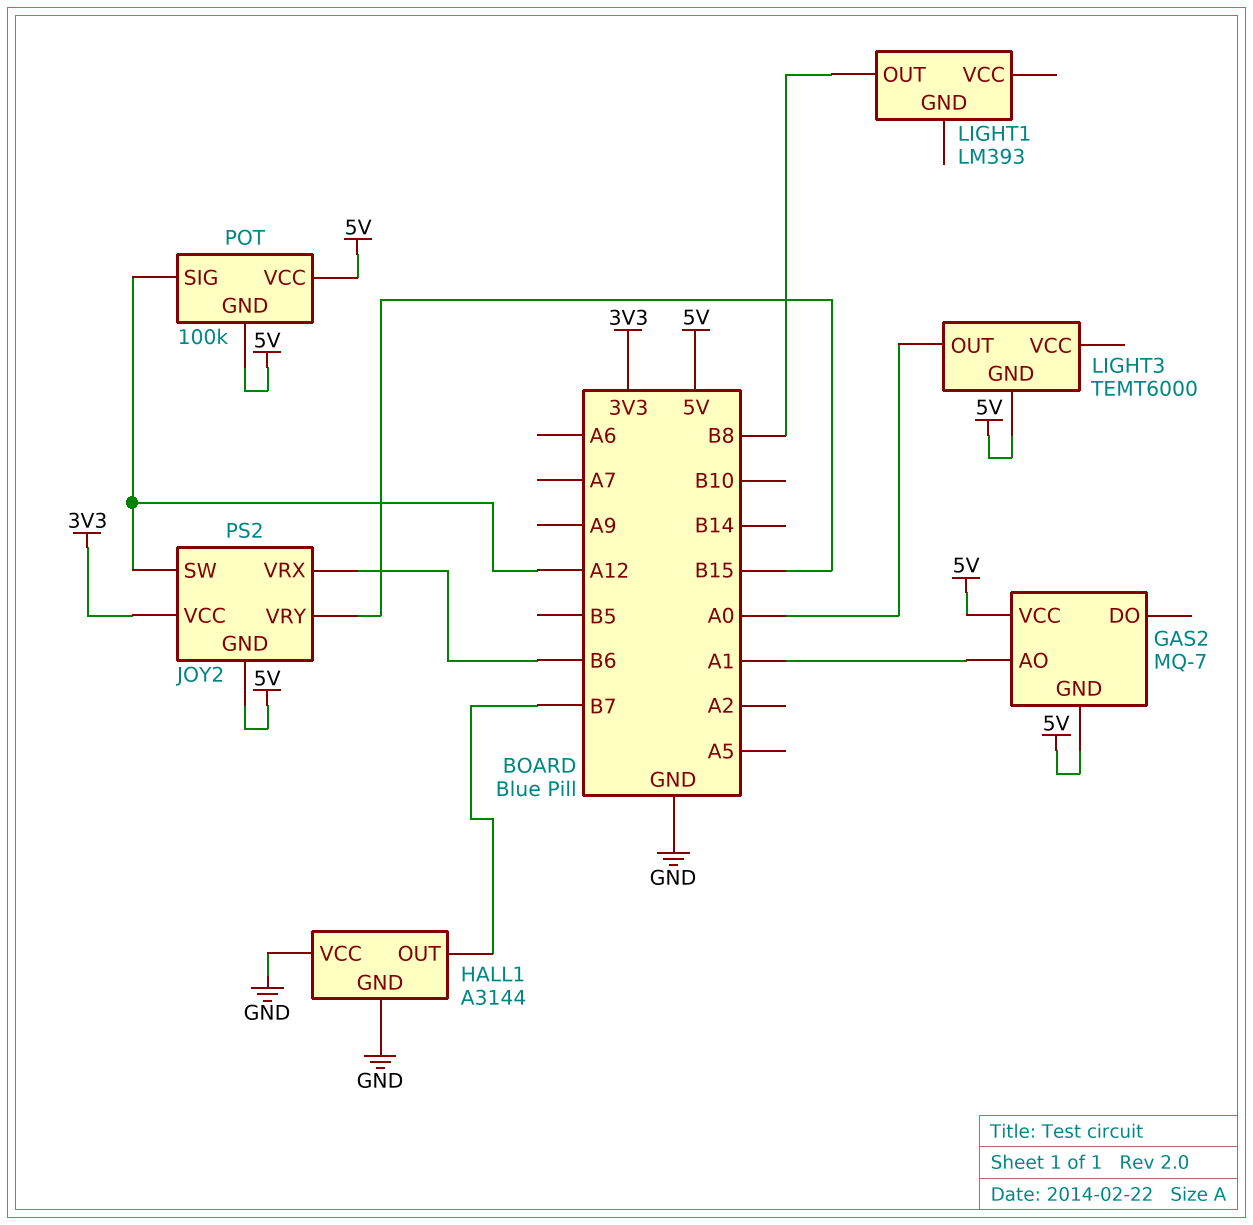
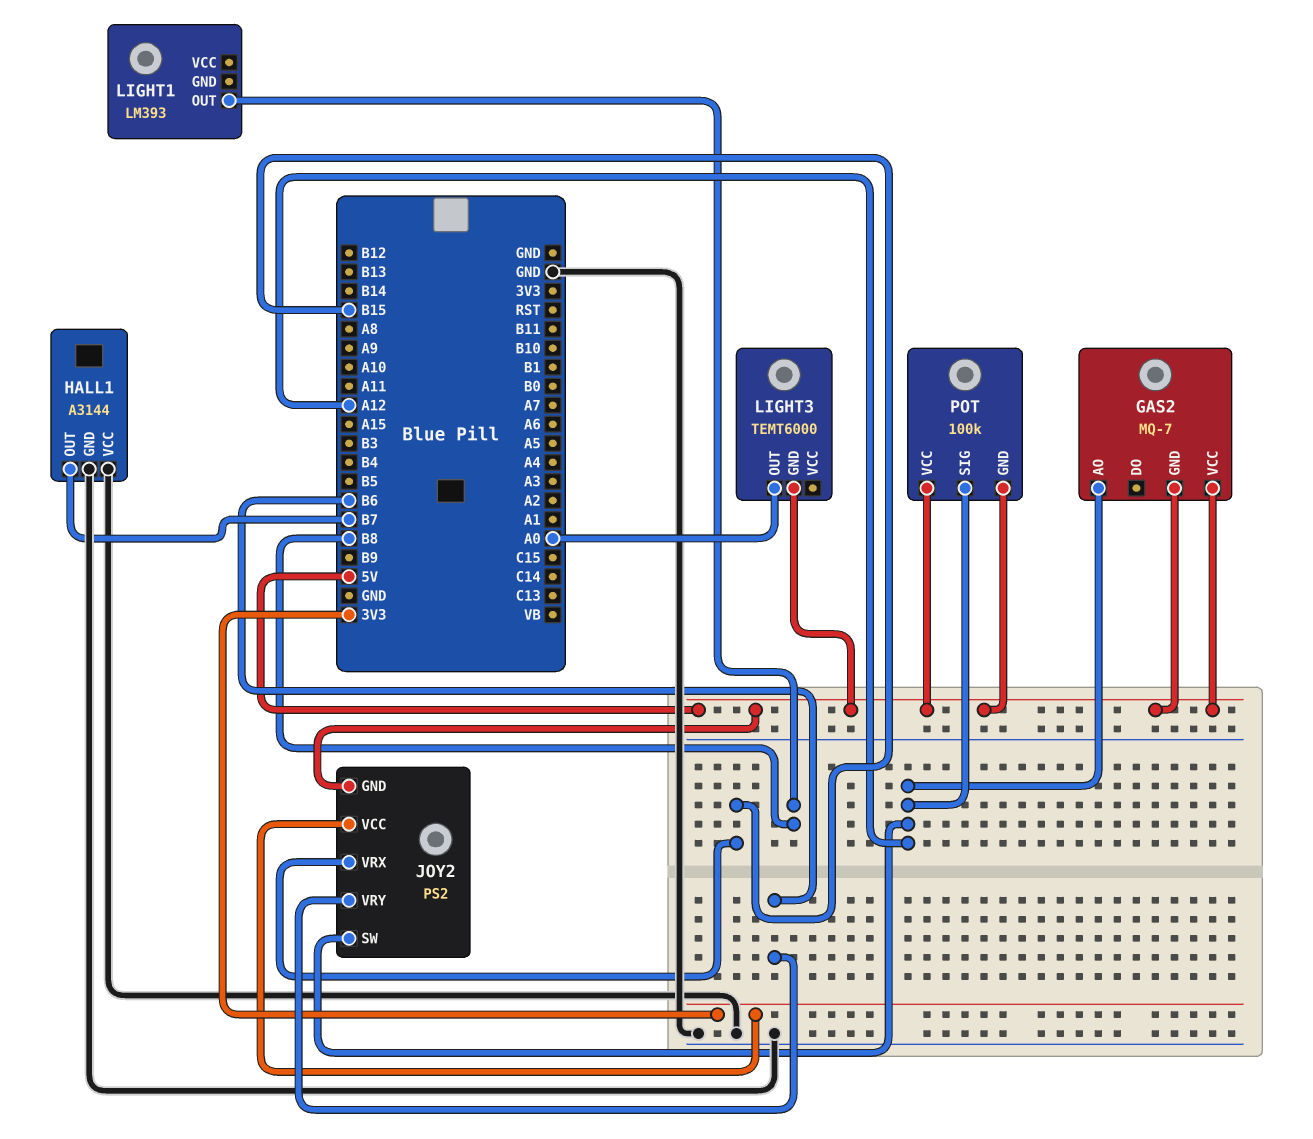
GAS2 pin AO: A1 -> A12
JOY2 pin VRX: B6 -> B15
JOY2 pin VRY: B15 -> B6

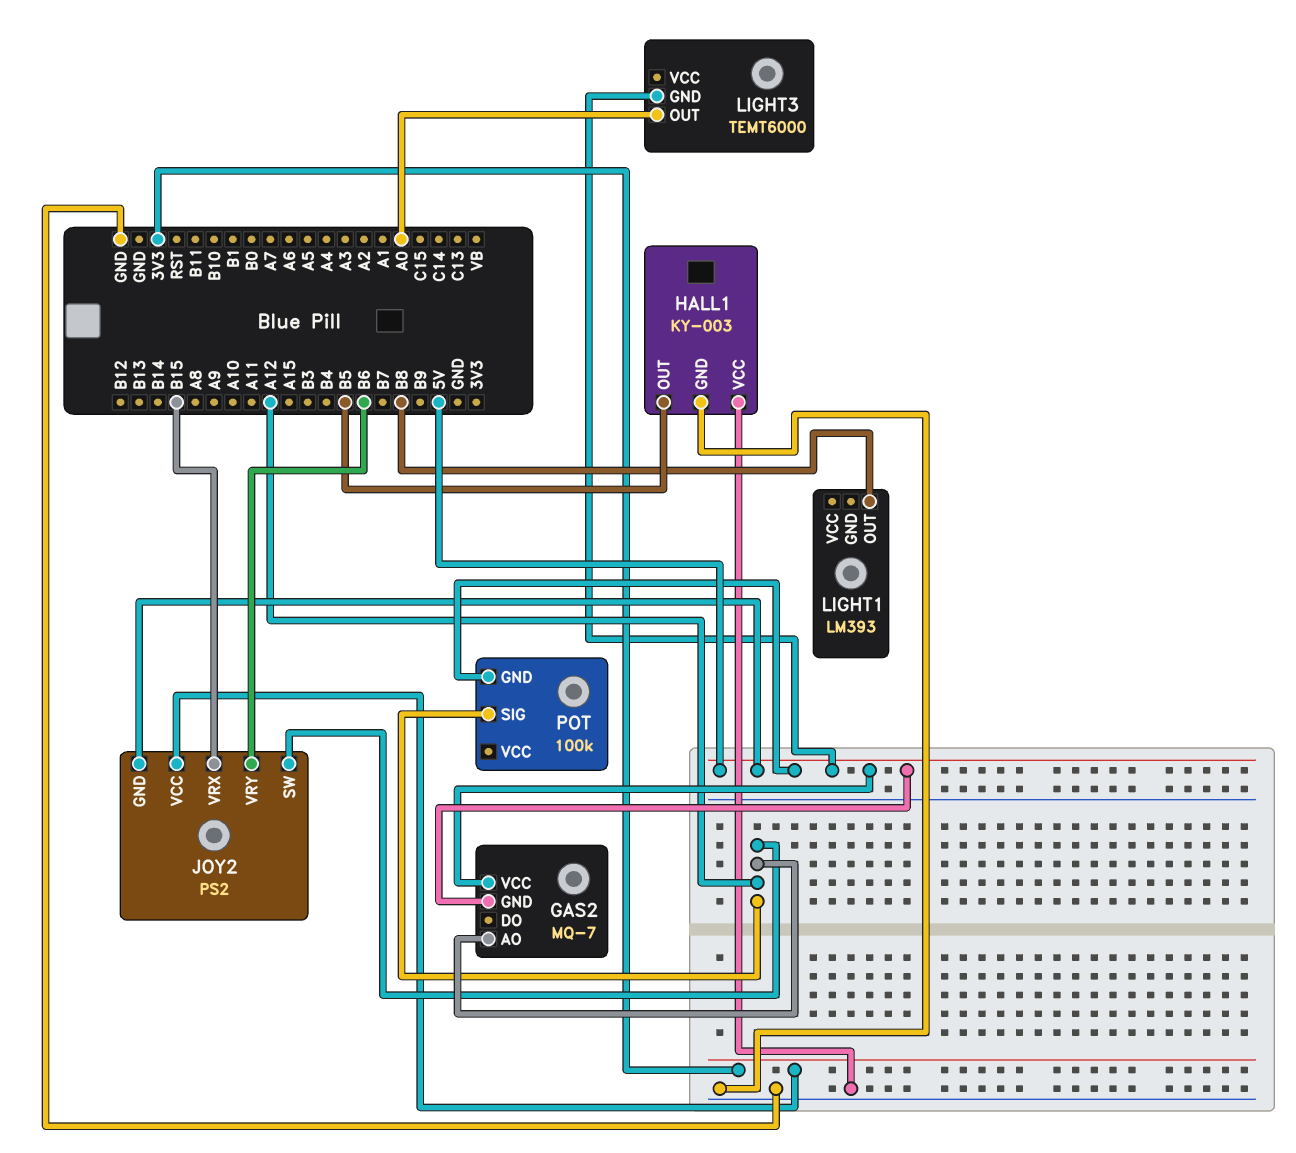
HALL1: A3144 -> KY-003
HALL1 pin OUT: B7 -> B5
POT pin VCC: 5V -> none

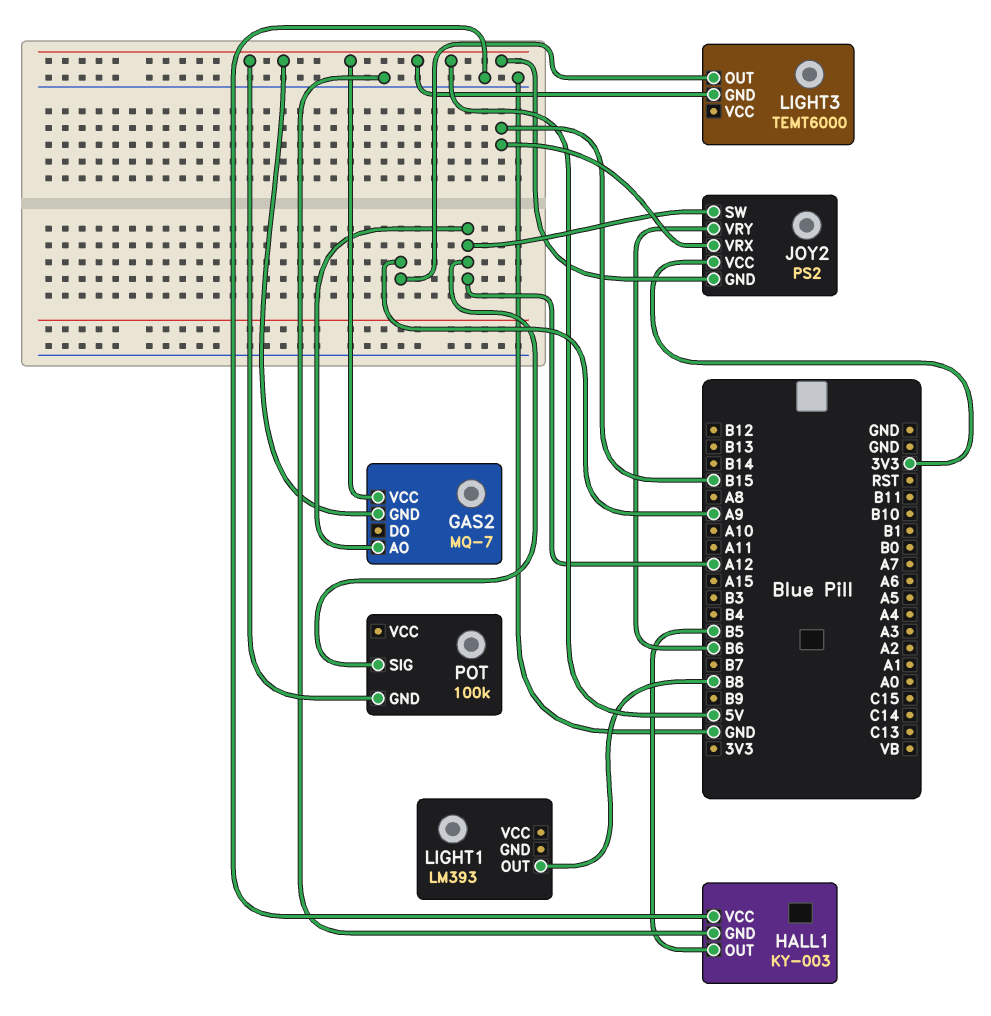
LIGHT3 pin OUT: A0 -> A9

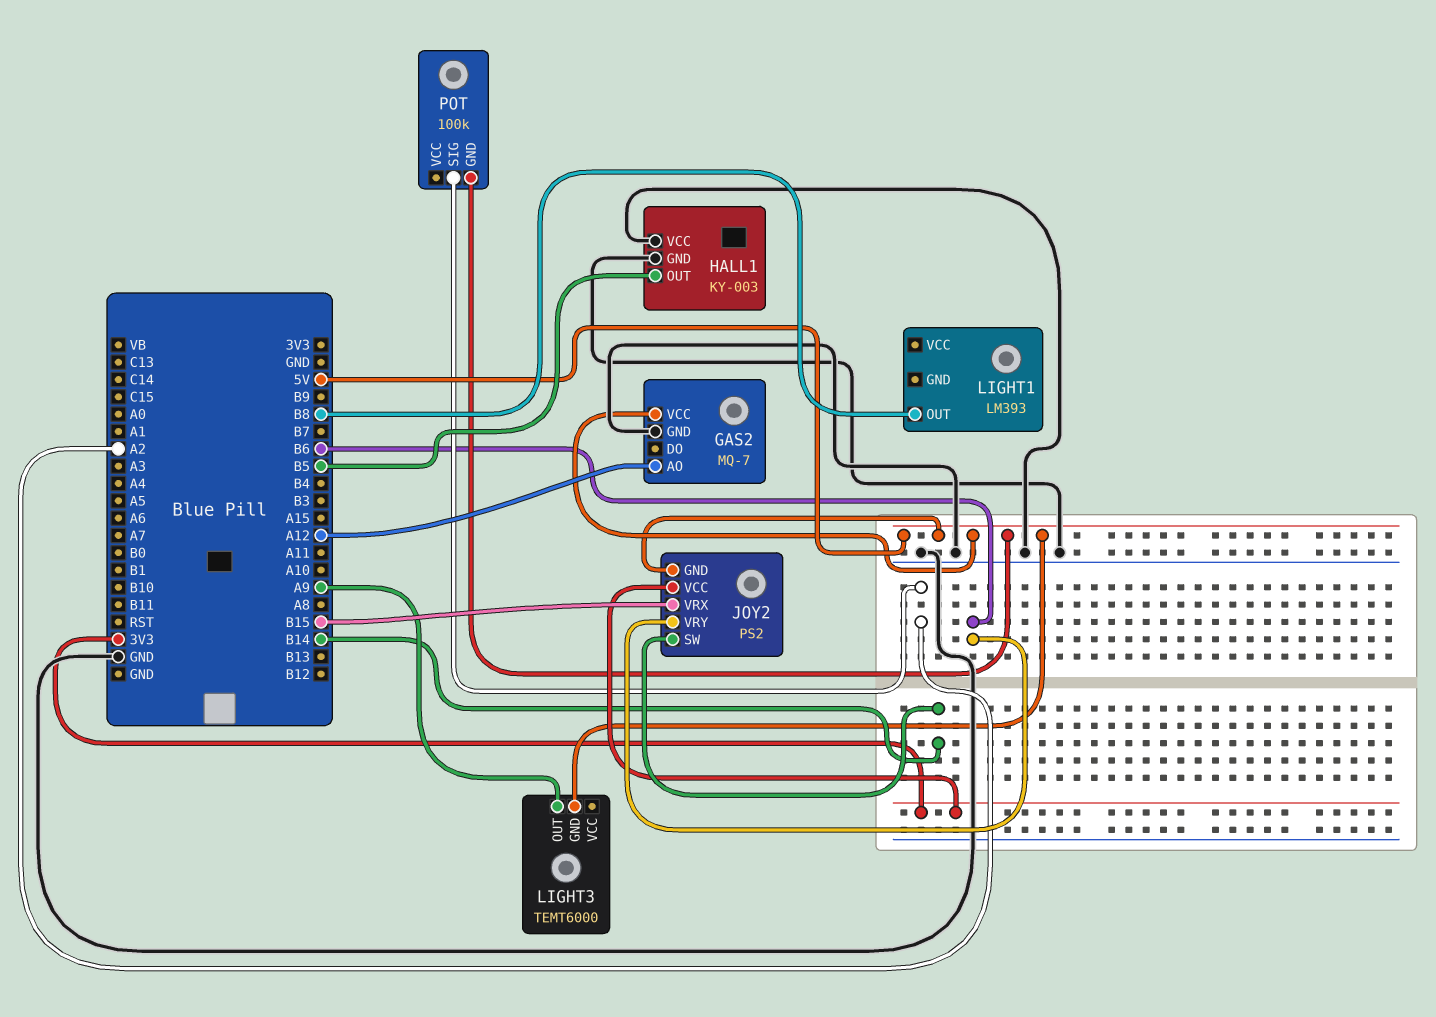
GAS2 pin GND: 5V -> GND
JOY2 pin SW: A12 -> B14
POT pin SIG: A12 -> A2

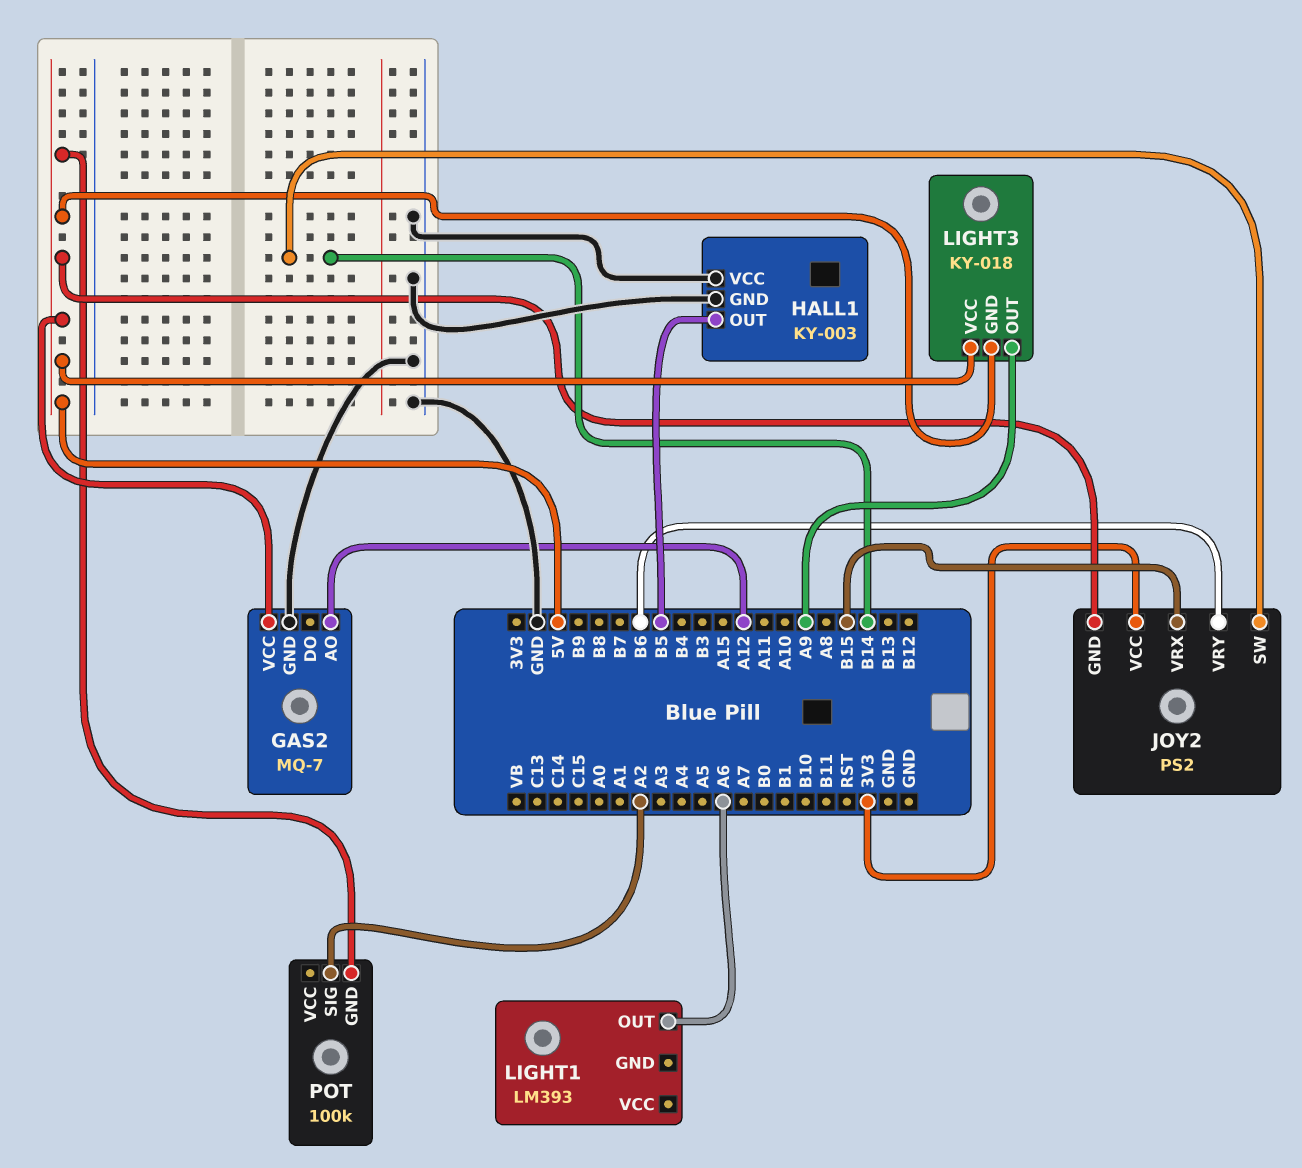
LIGHT1 pin OUT: B8 -> A6
LIGHT3: TEMT6000 -> KY-018
LIGHT3 pin VCC: none -> 5V

